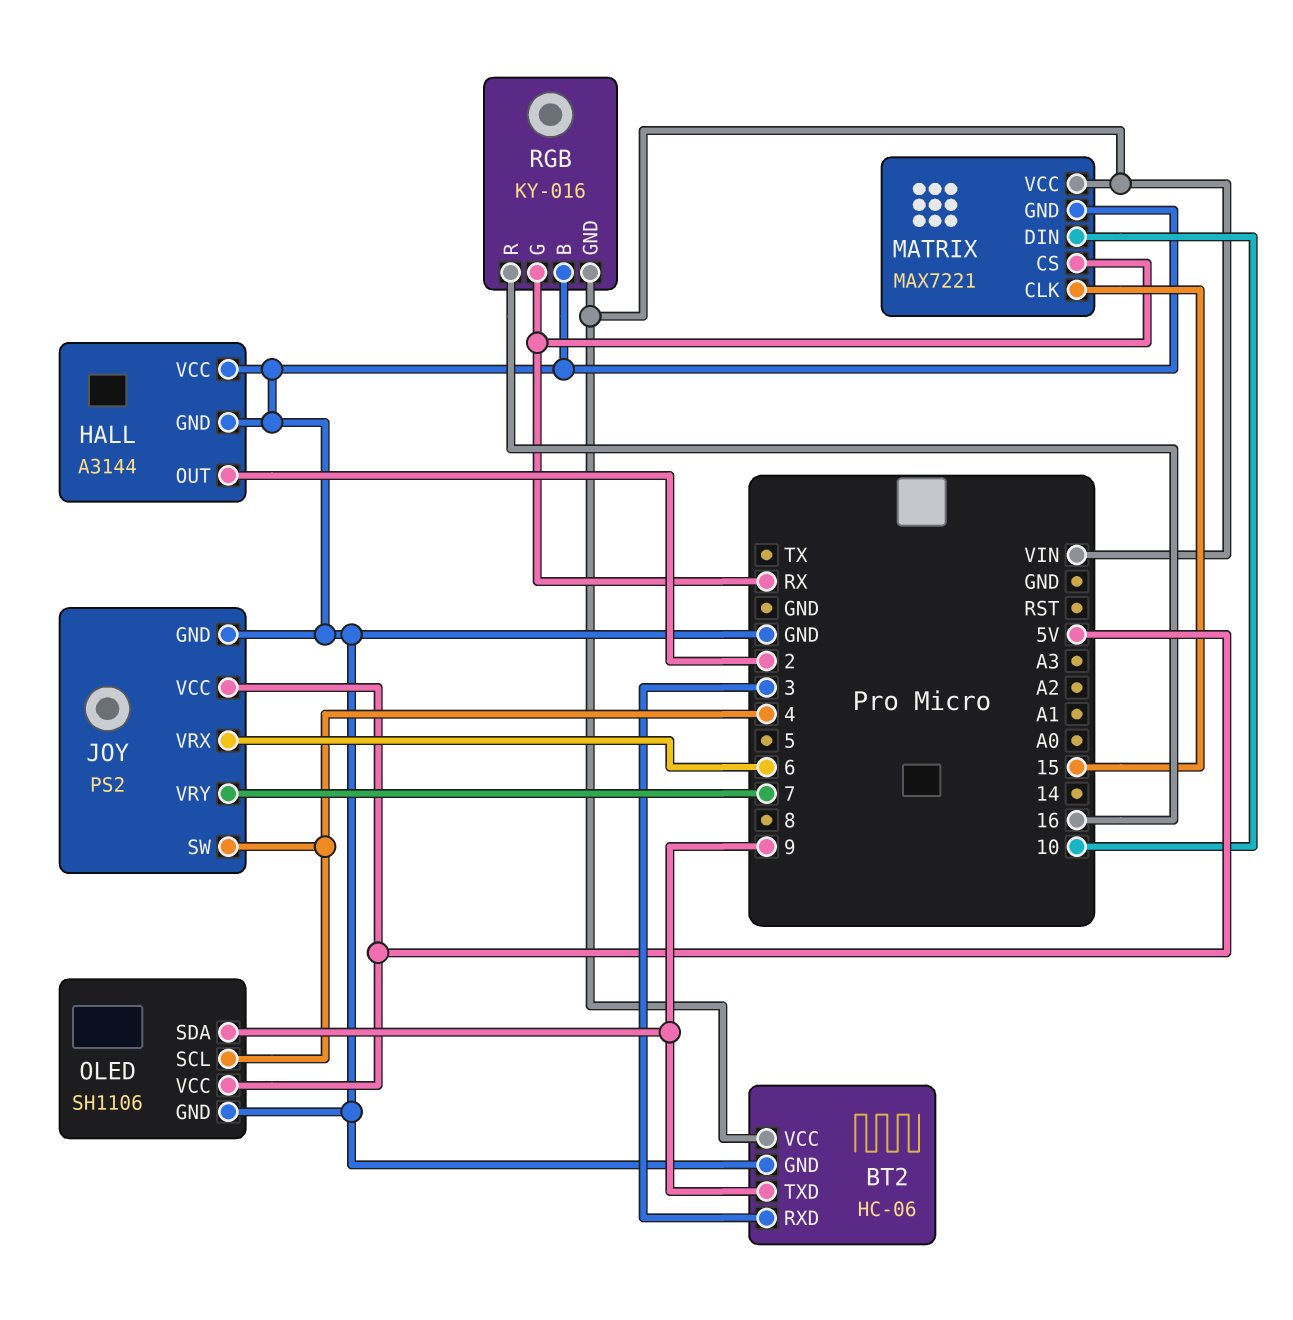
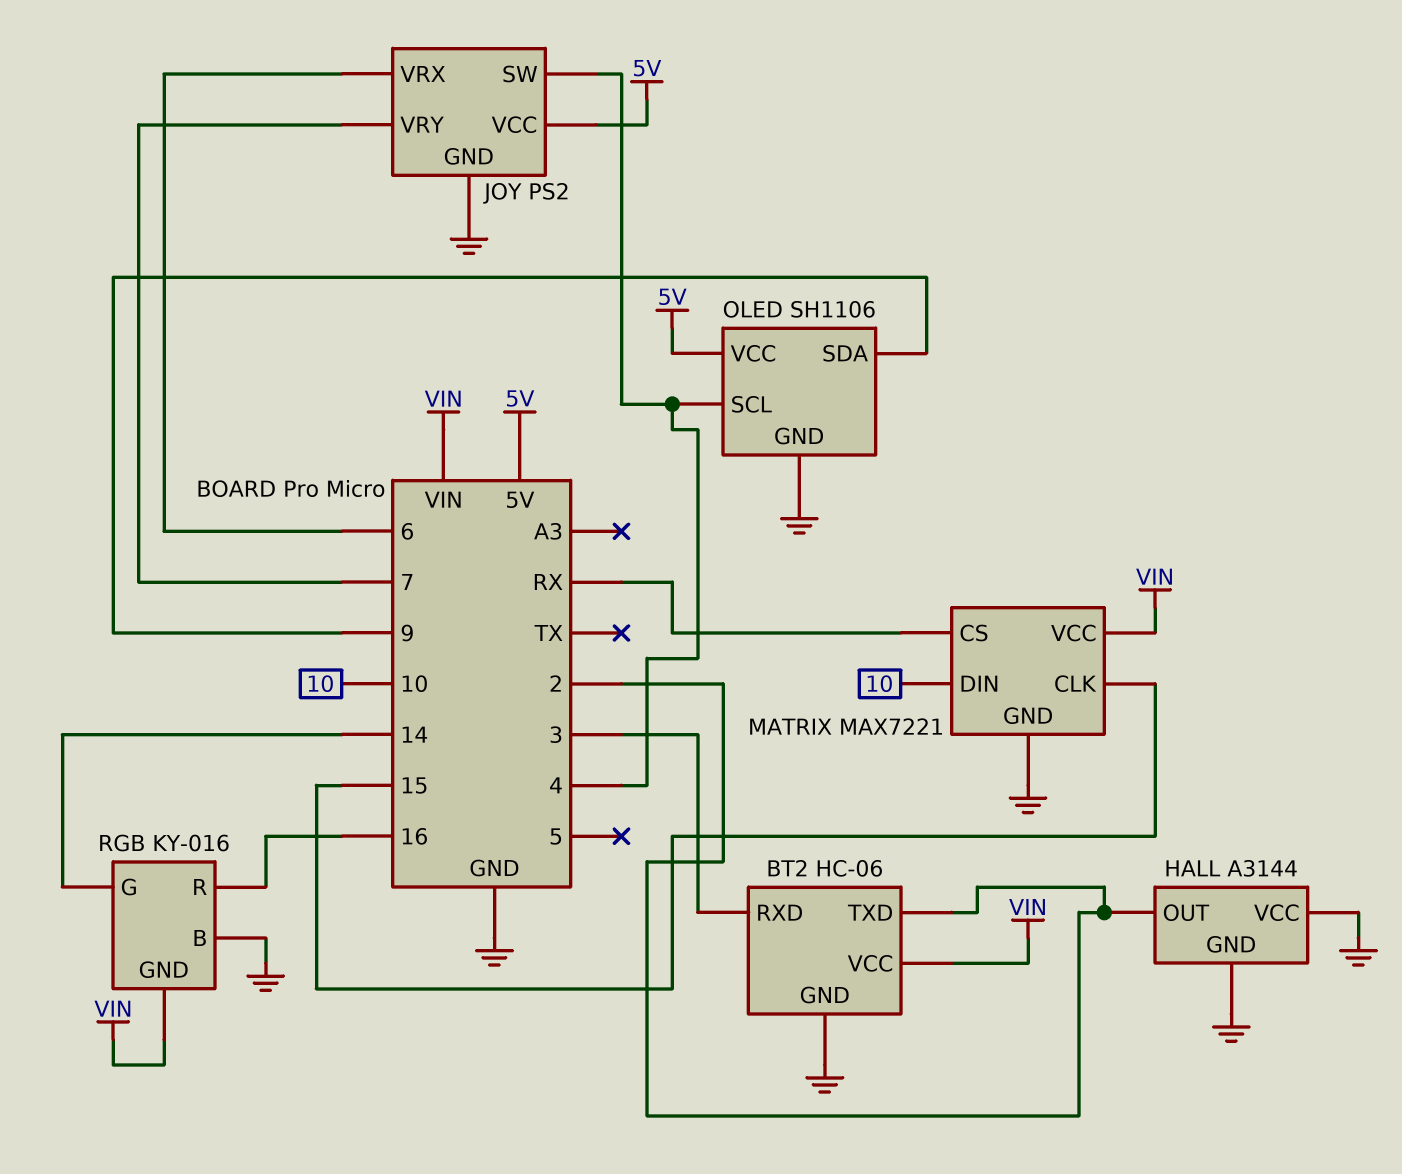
BT2 pin TXD: 9 -> 2
RGB pin G: RX -> 14

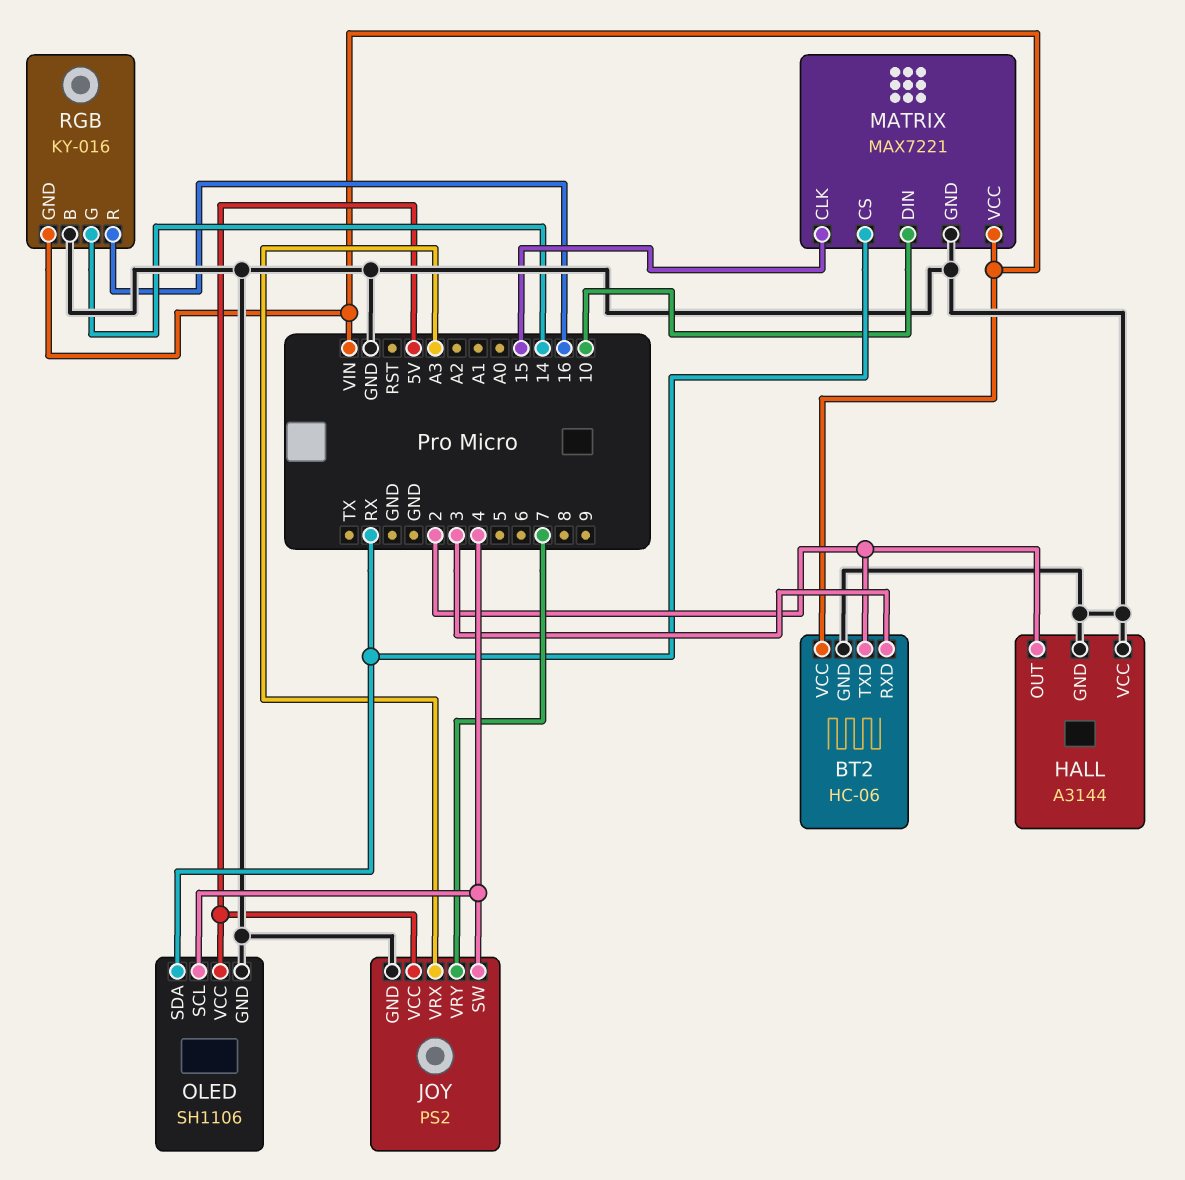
JOY pin VRX: 6 -> A3
OLED pin SDA: 9 -> RX

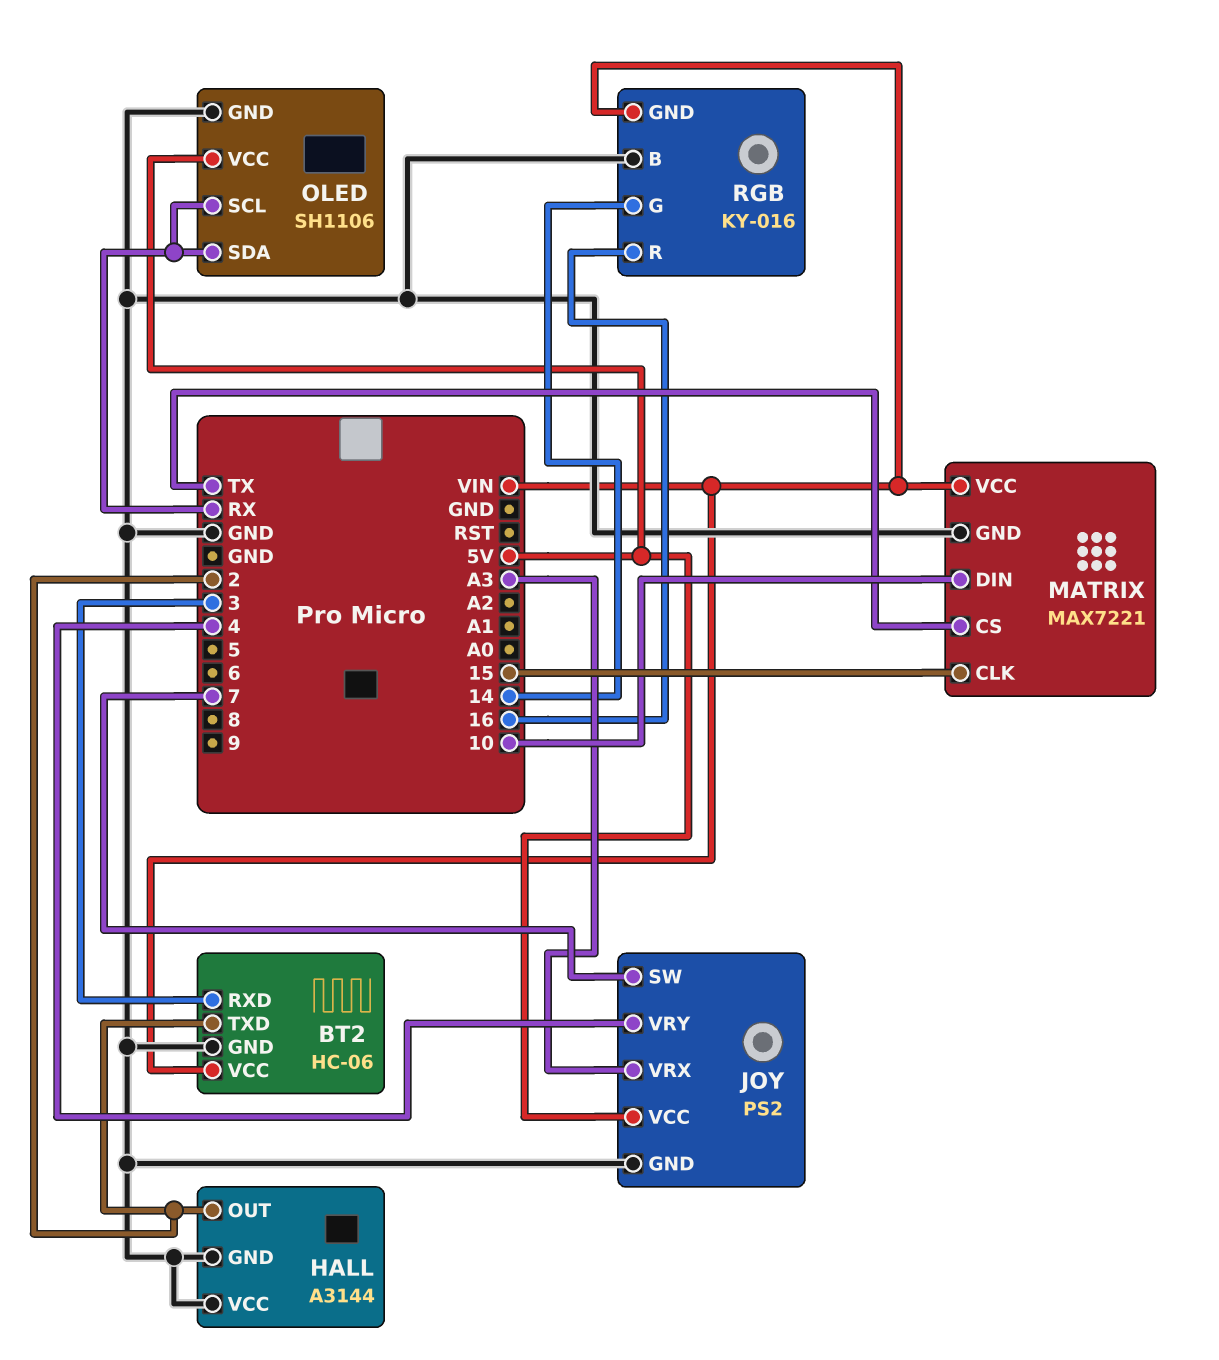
JOY pin SW: 4 -> 7
JOY pin VRY: 7 -> 4
MATRIX pin CS: RX -> TX
OLED pin SCL: 4 -> RX

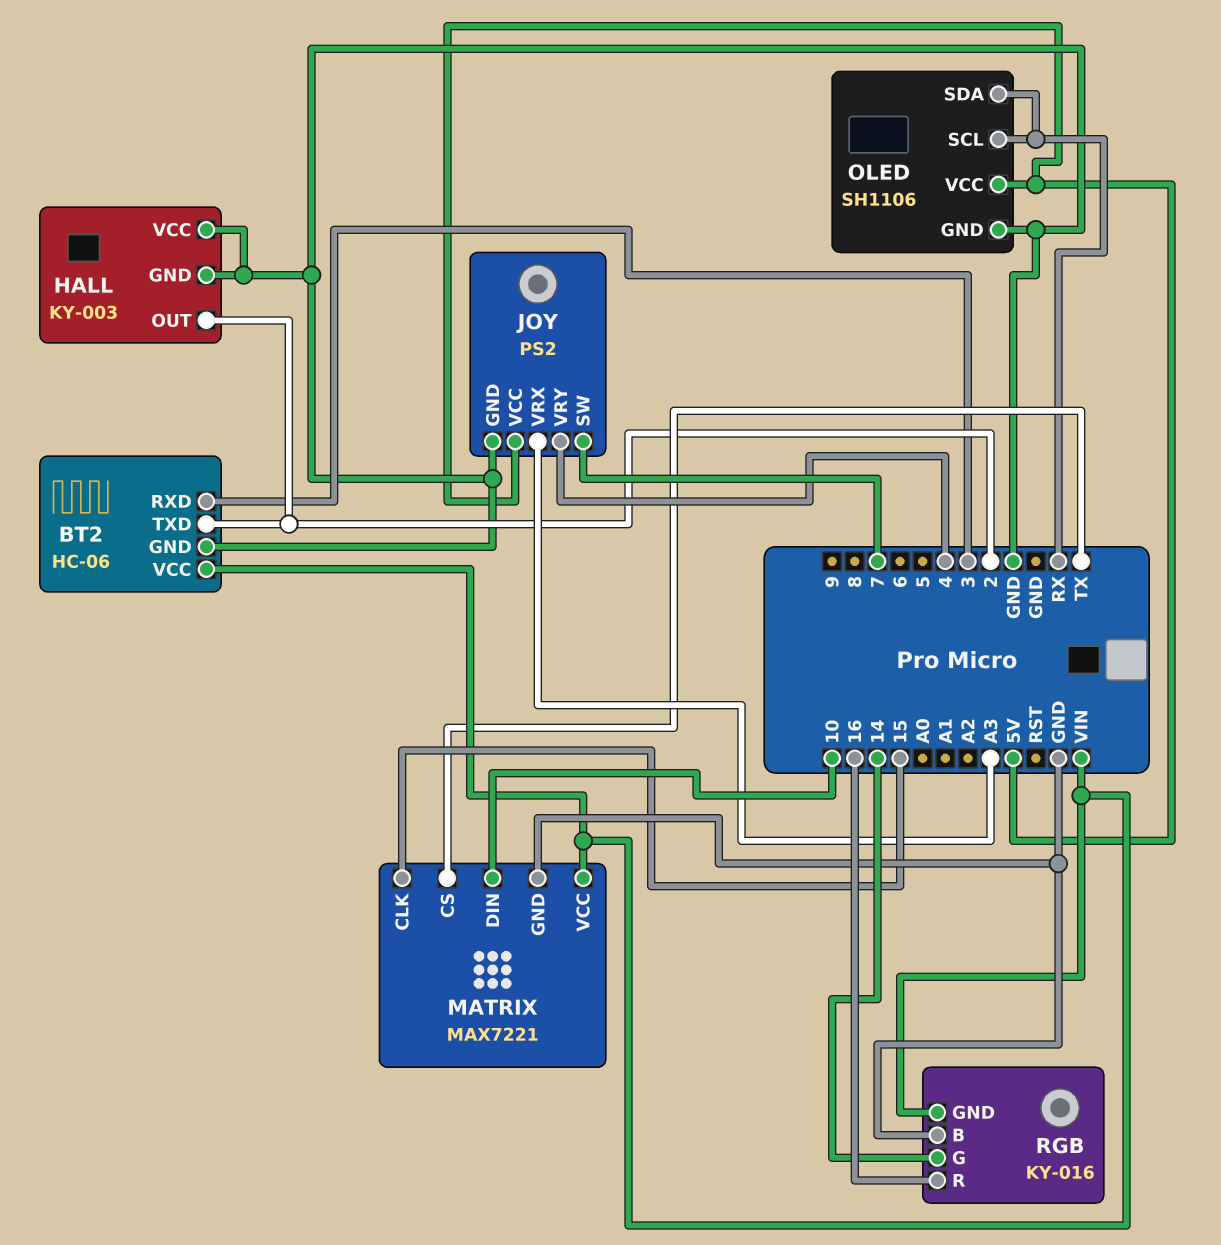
HALL: A3144 -> KY-003

